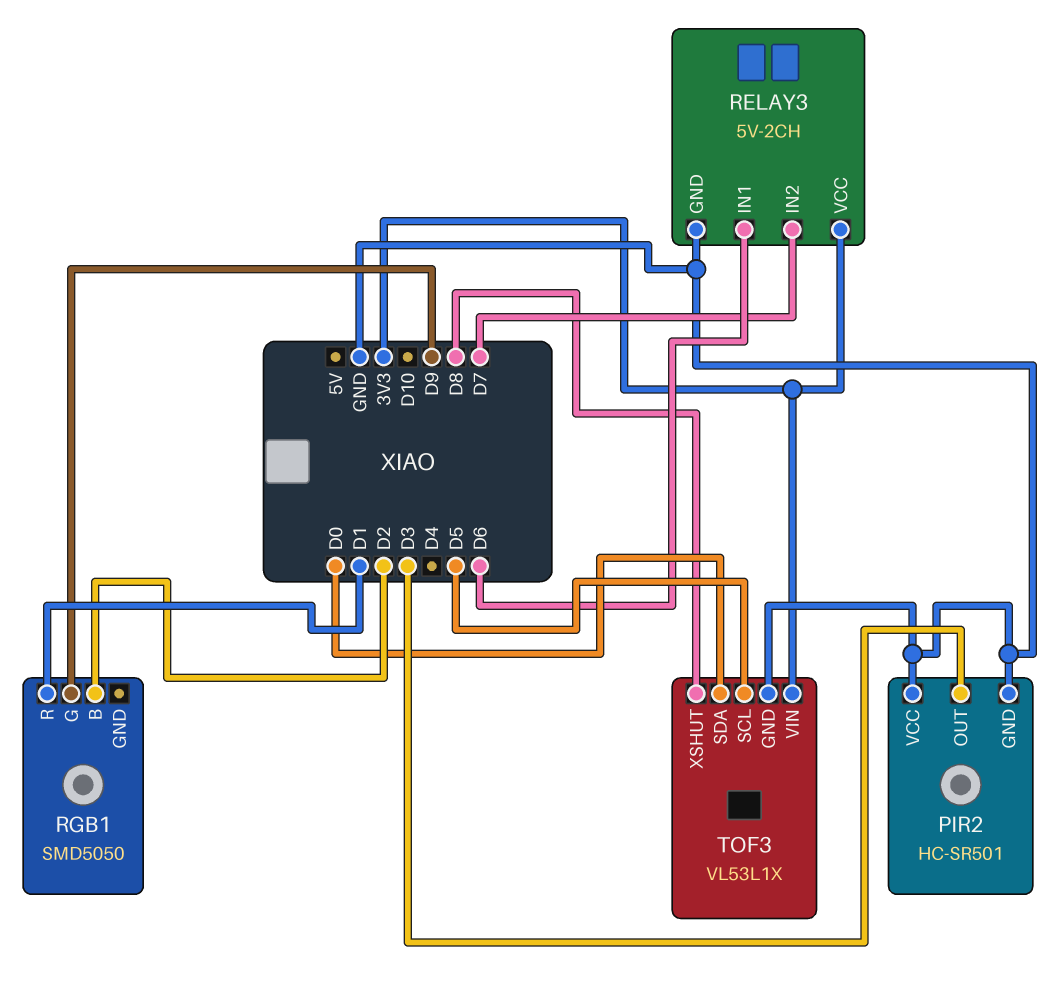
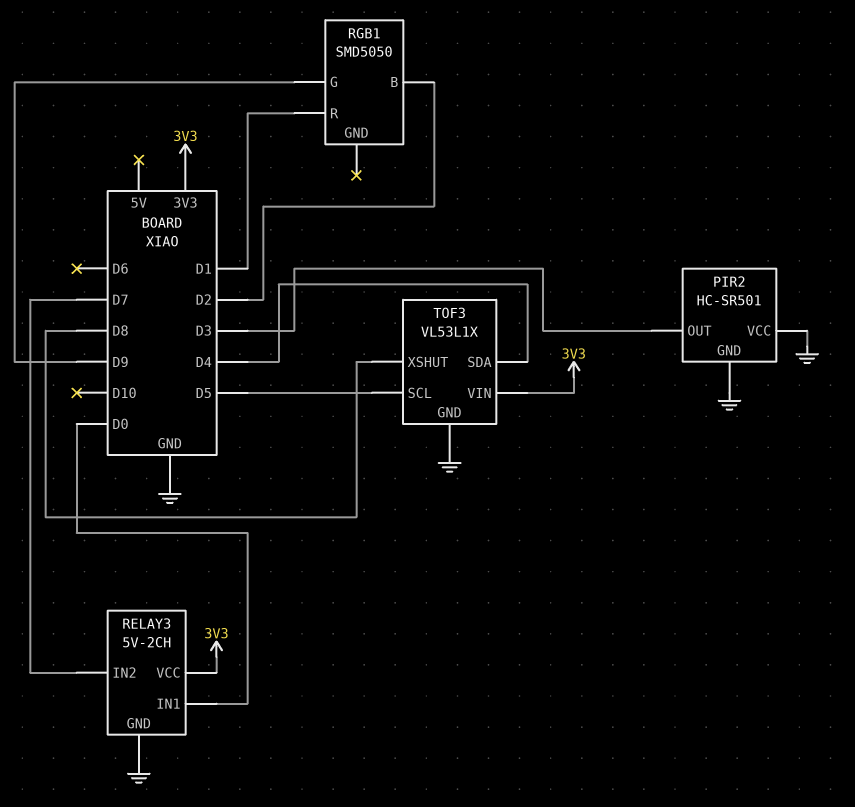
RELAY3 pin IN1: D6 -> D0
TOF3 pin SDA: D0 -> D4

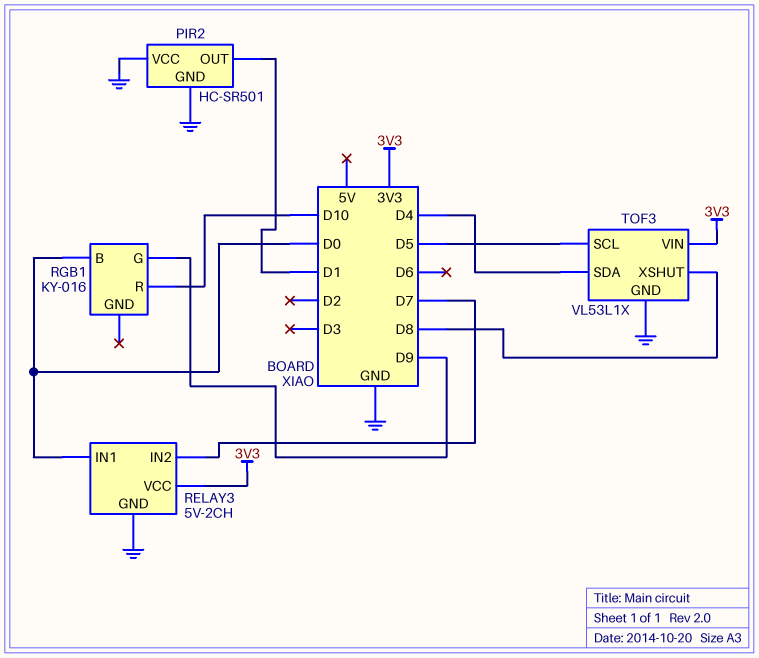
PIR2 pin OUT: D3 -> D1
RGB1: SMD5050 -> KY-016
RGB1 pin B: D2 -> D0
RGB1 pin R: D1 -> D10

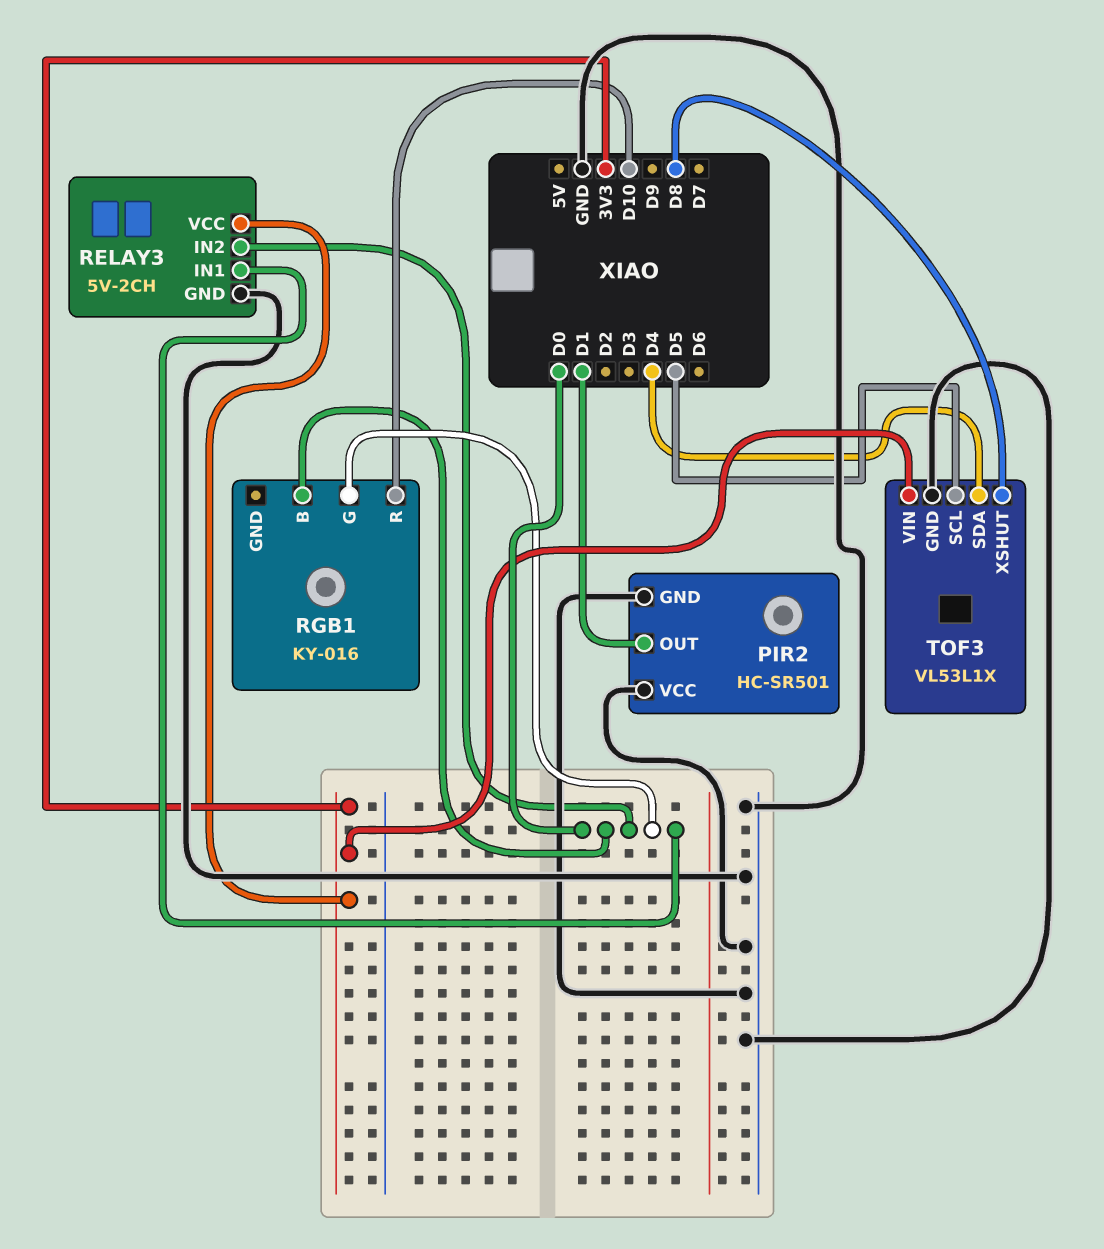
RELAY3 pin IN2: D7 -> D0
RGB1 pin G: D9 -> D0

